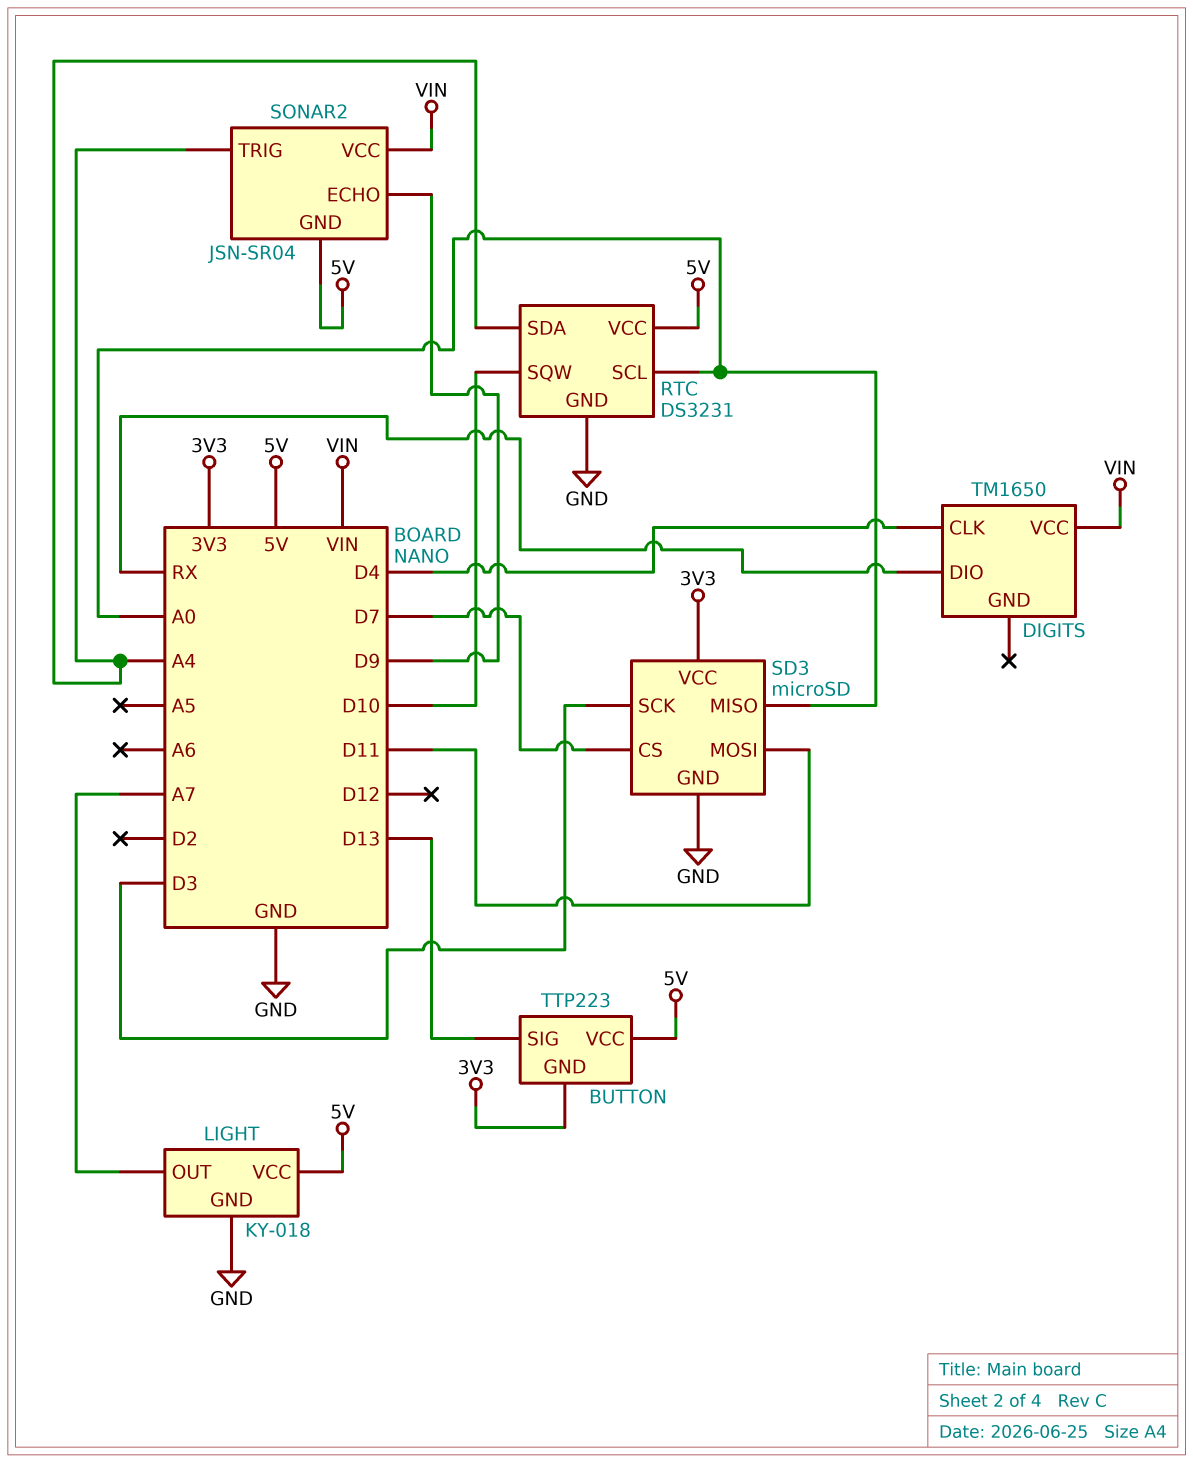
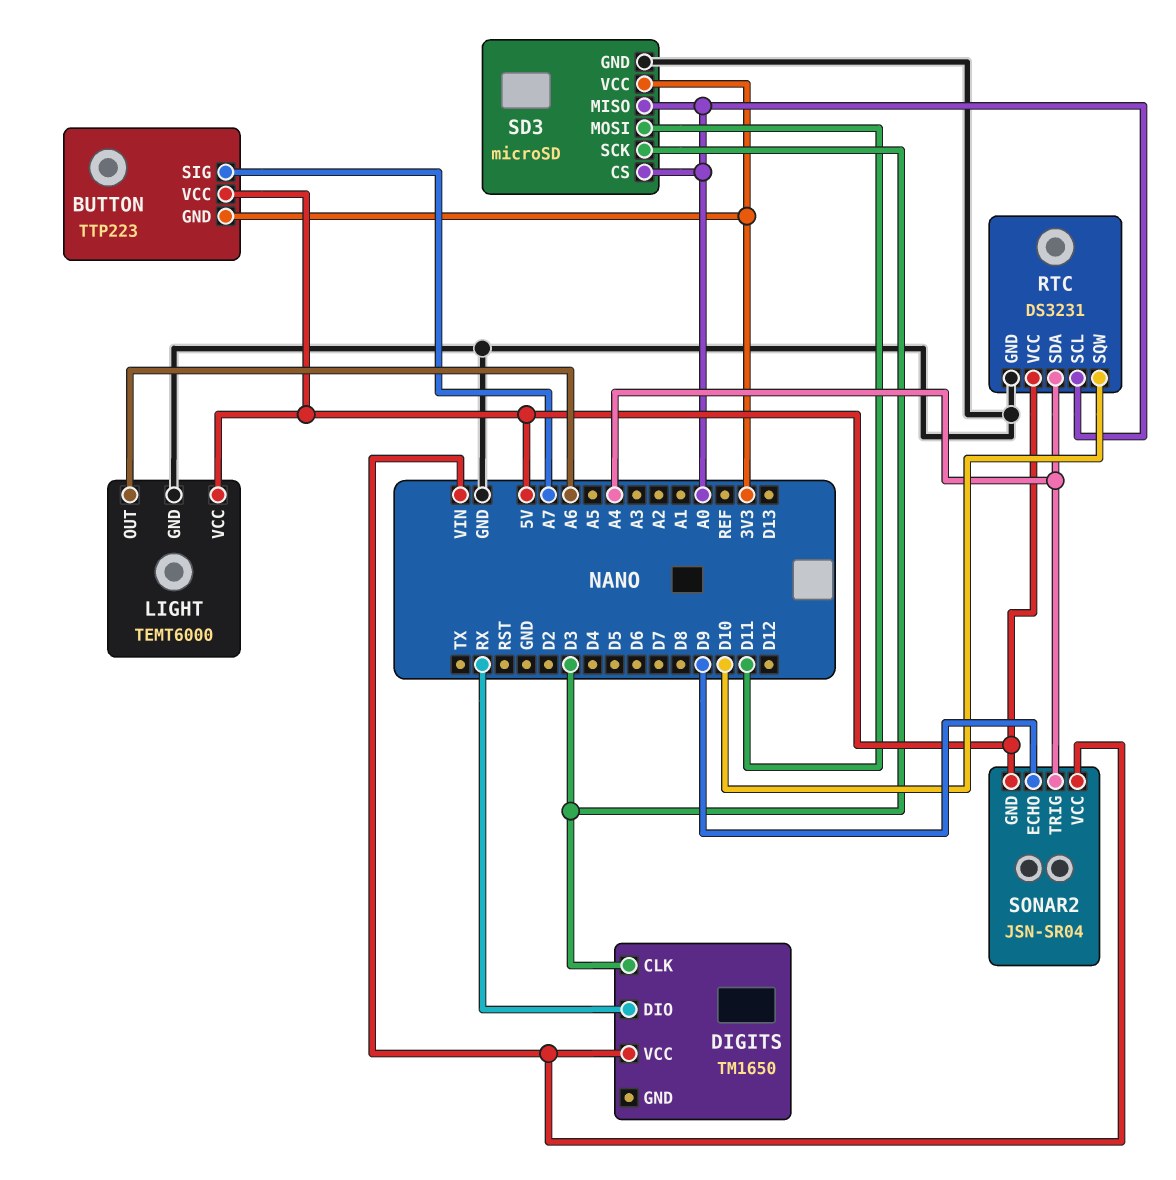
BUTTON pin SIG: D13 -> A7
DIGITS pin CLK: D4 -> D3
LIGHT: KY-018 -> TEMT6000
LIGHT pin OUT: A7 -> A6
SD3 pin CS: D7 -> A0

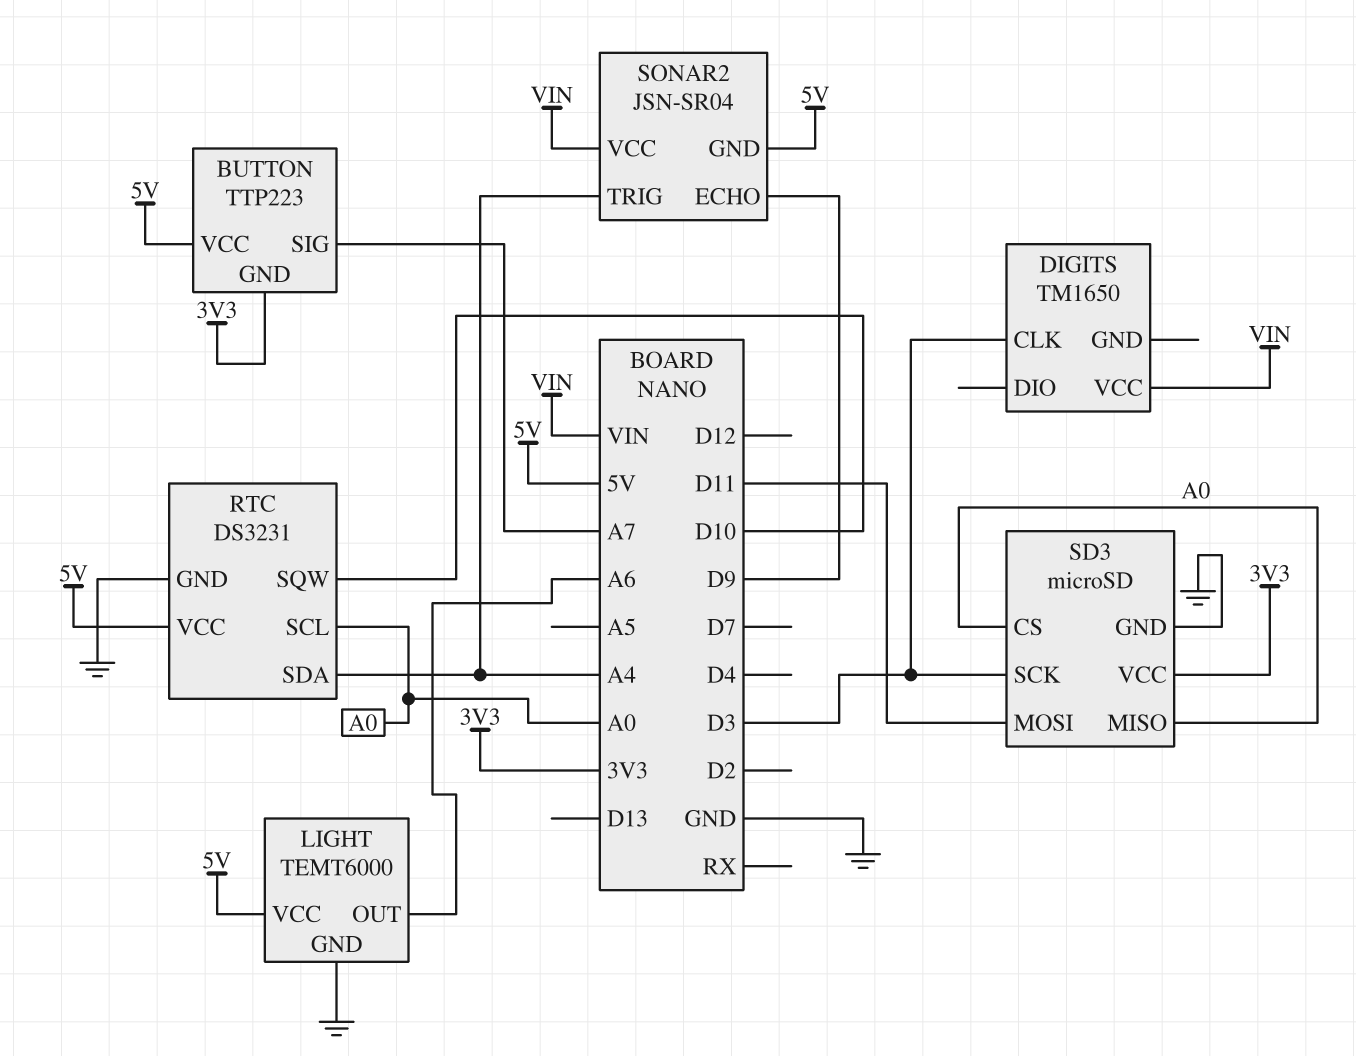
DIGITS pin DIO: RX -> none

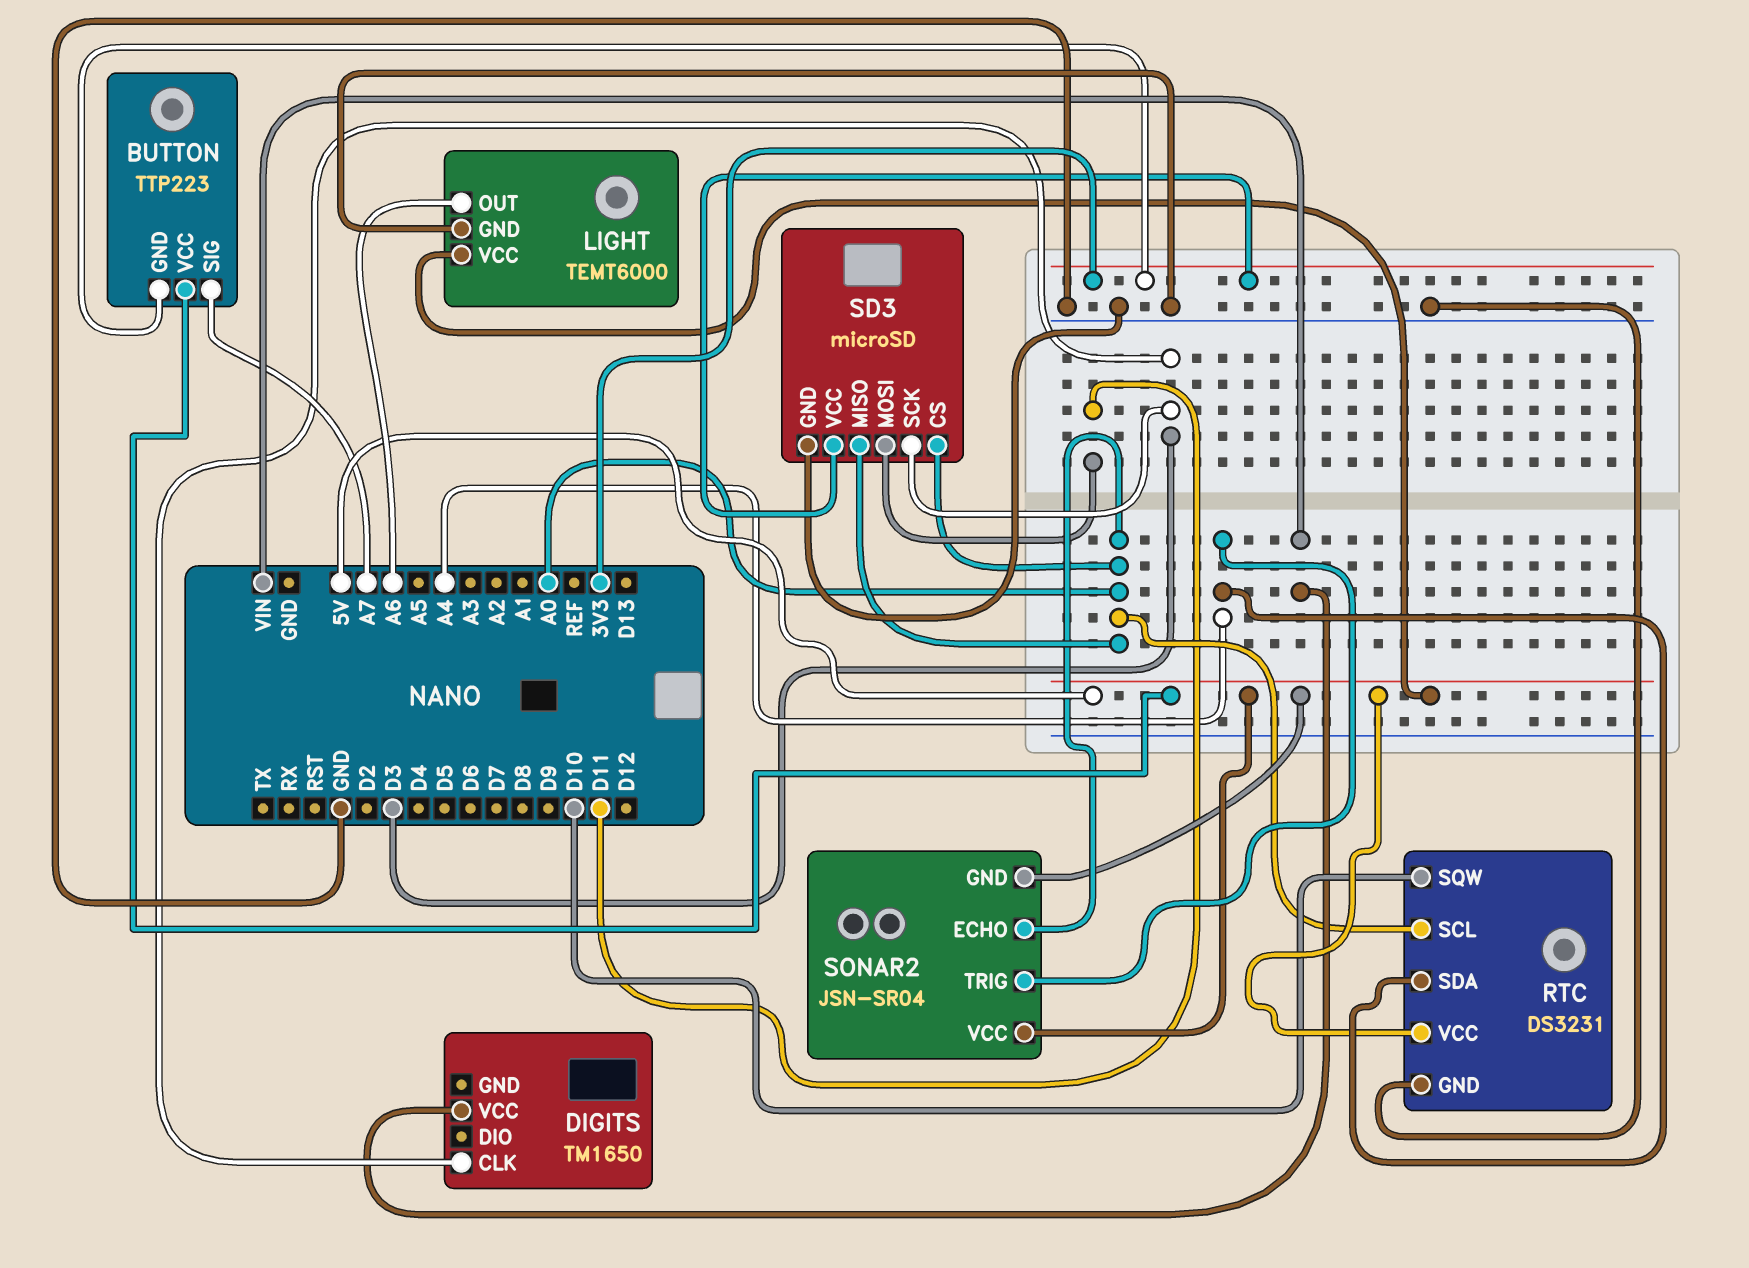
SONAR2 pin ECHO: D9 -> A0
SONAR2 pin VCC: VIN -> 5V

